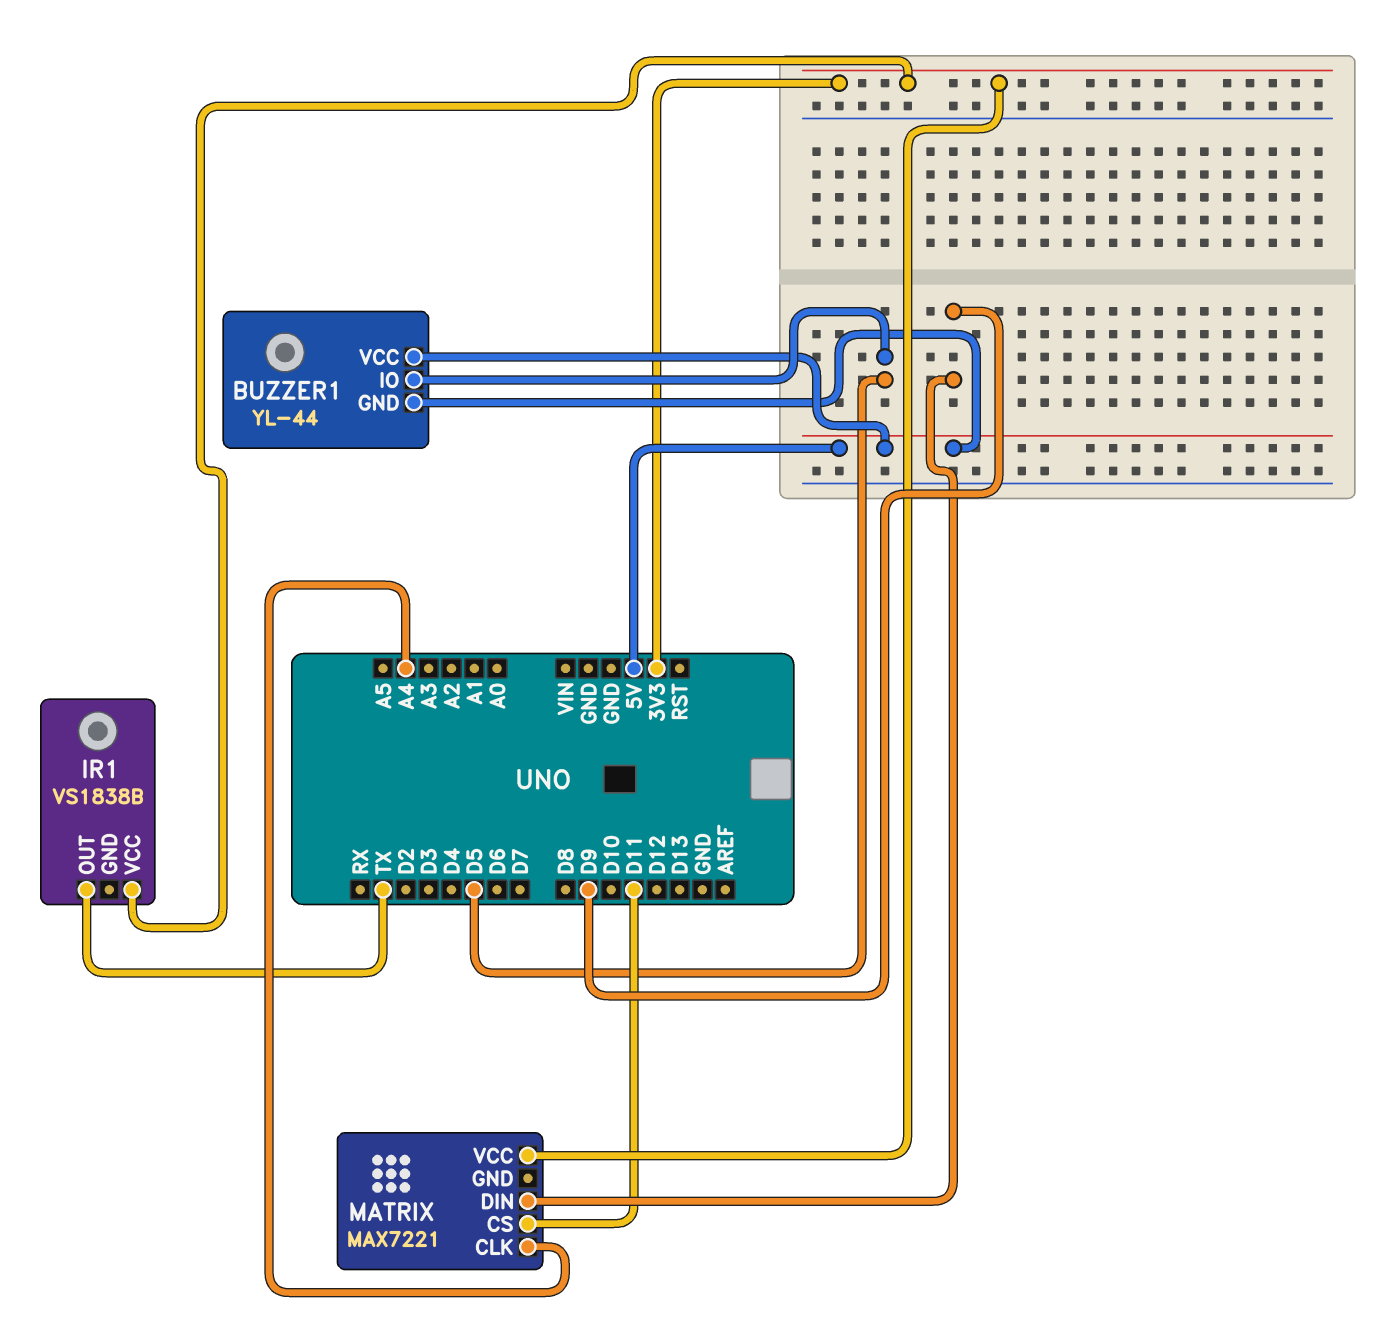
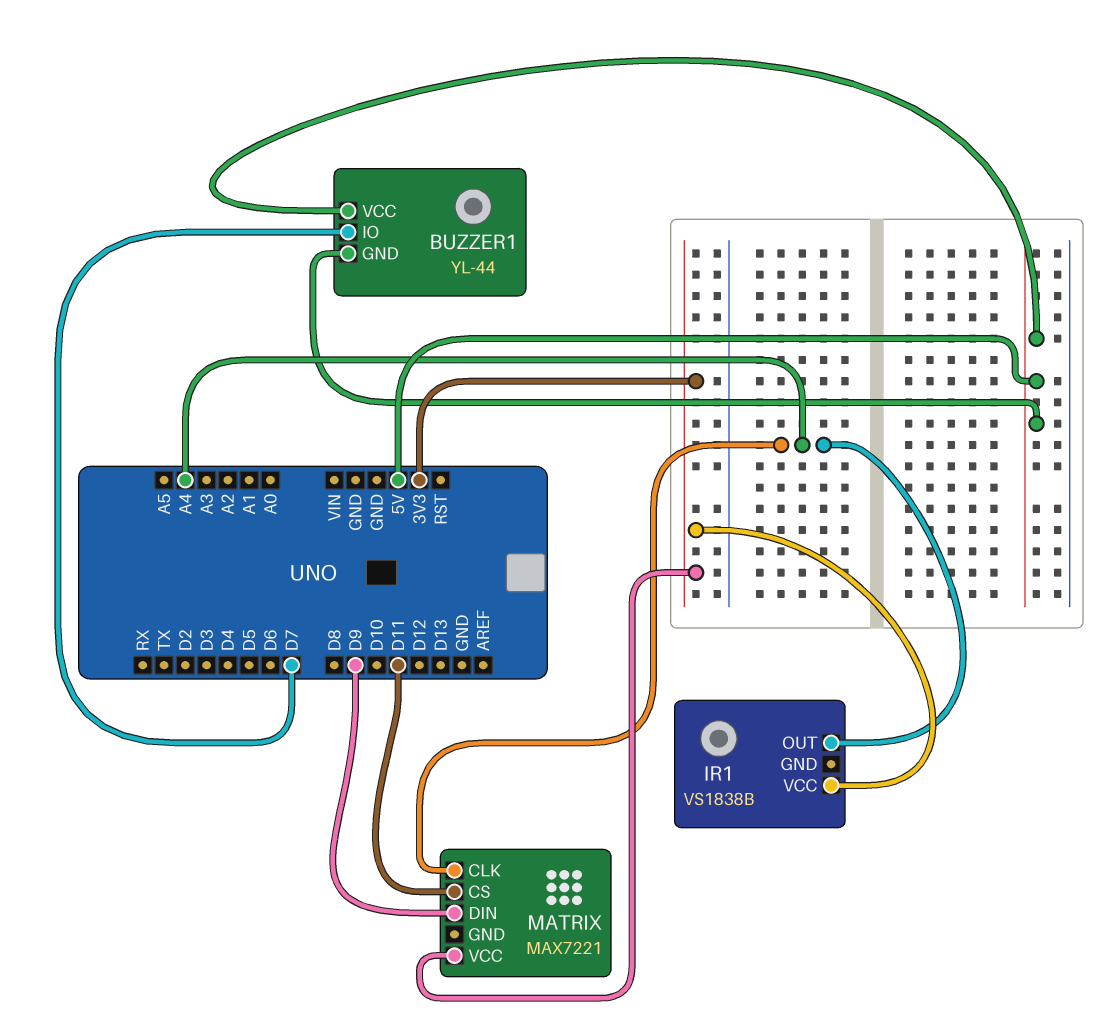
BUZZER1 pin IO: D5 -> D7
IR1 pin OUT: TX -> A4

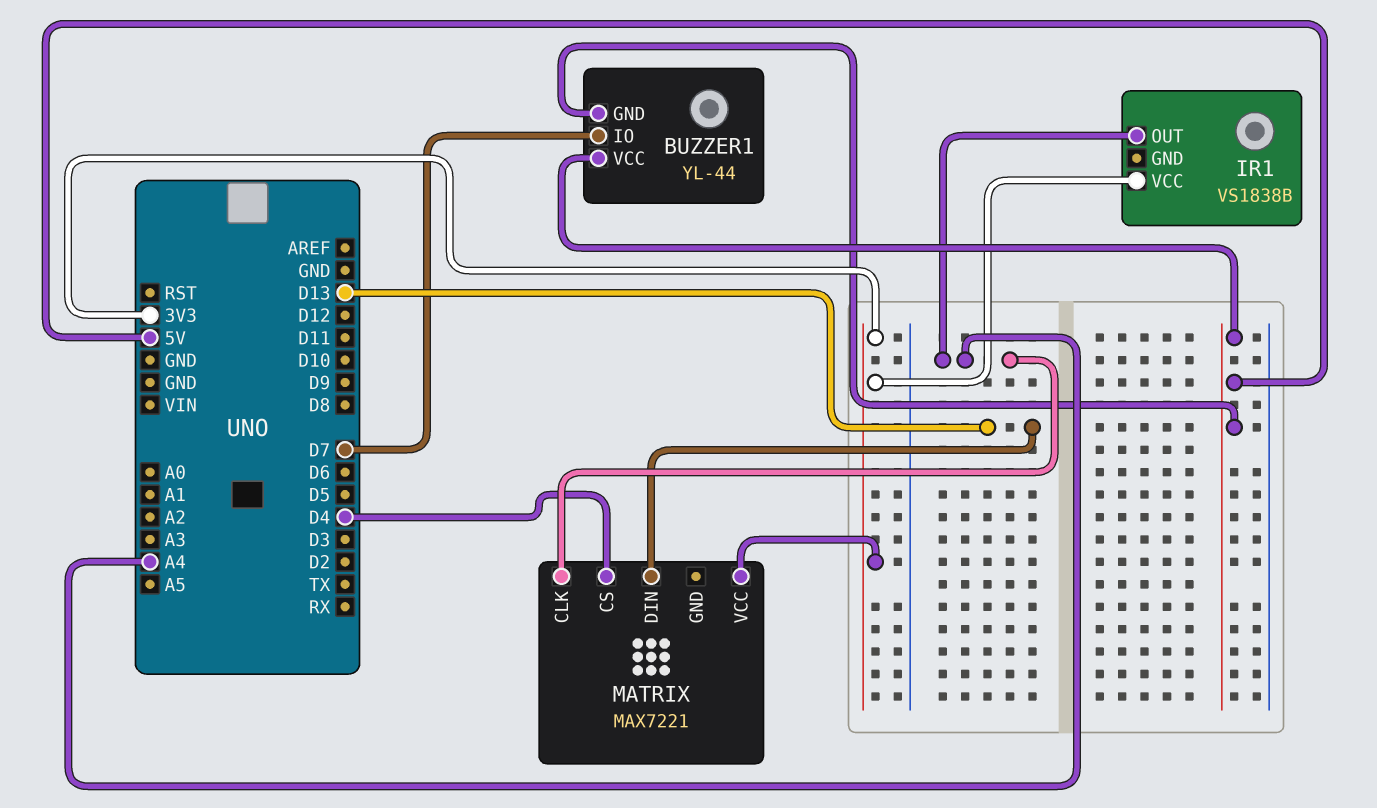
MATRIX pin CS: D11 -> D4
MATRIX pin DIN: D9 -> D13

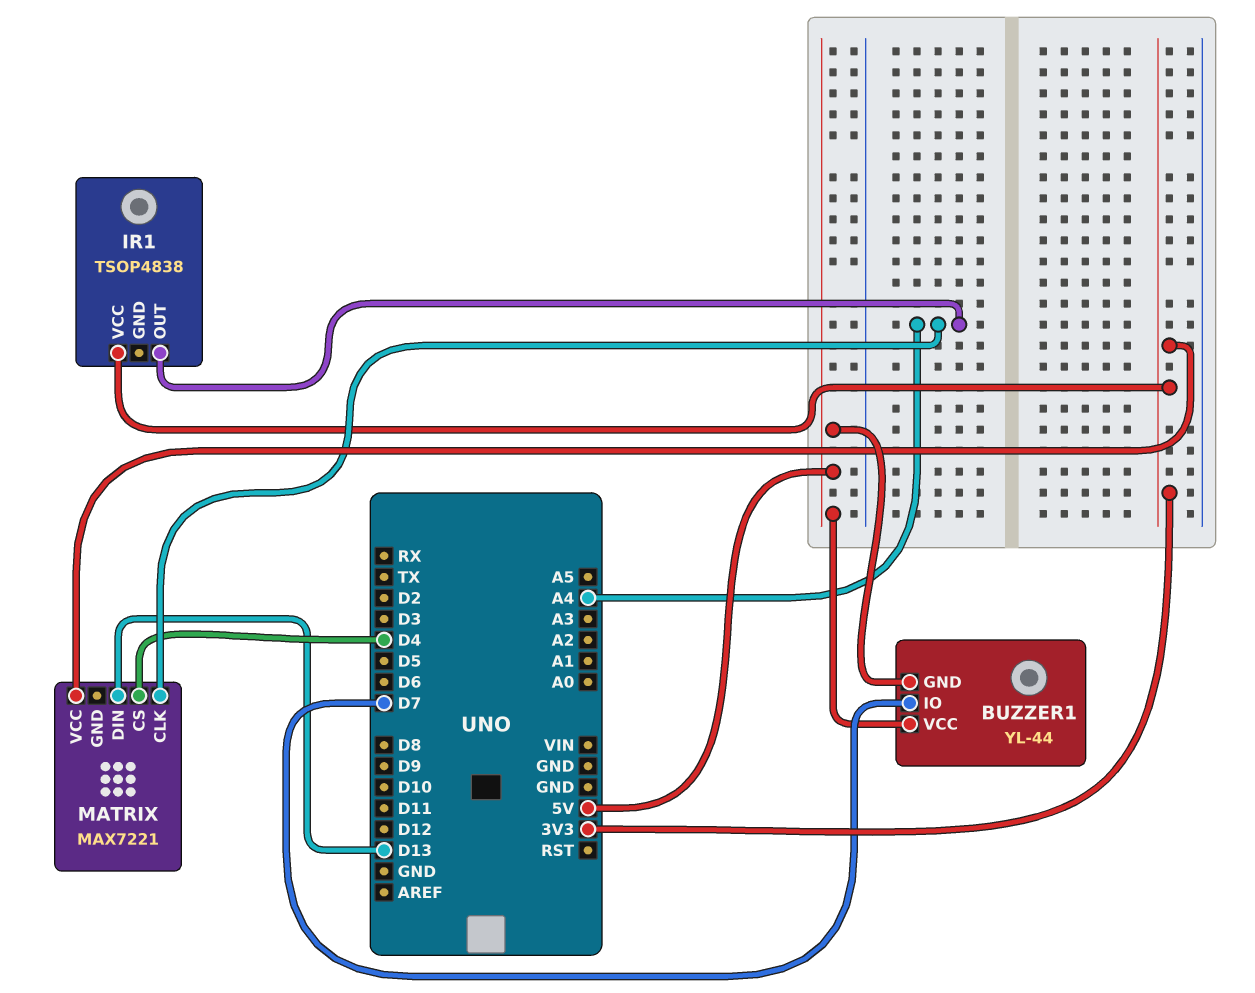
IR1: VS1838B -> TSOP4838

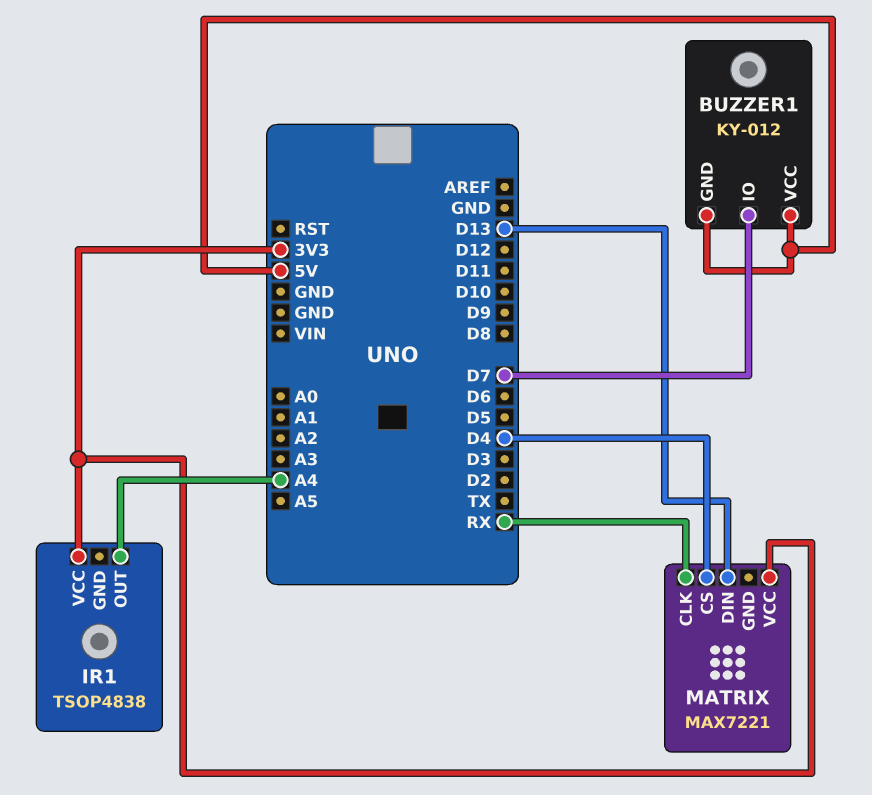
BUZZER1: YL-44 -> KY-012
MATRIX pin CLK: A4 -> RX

